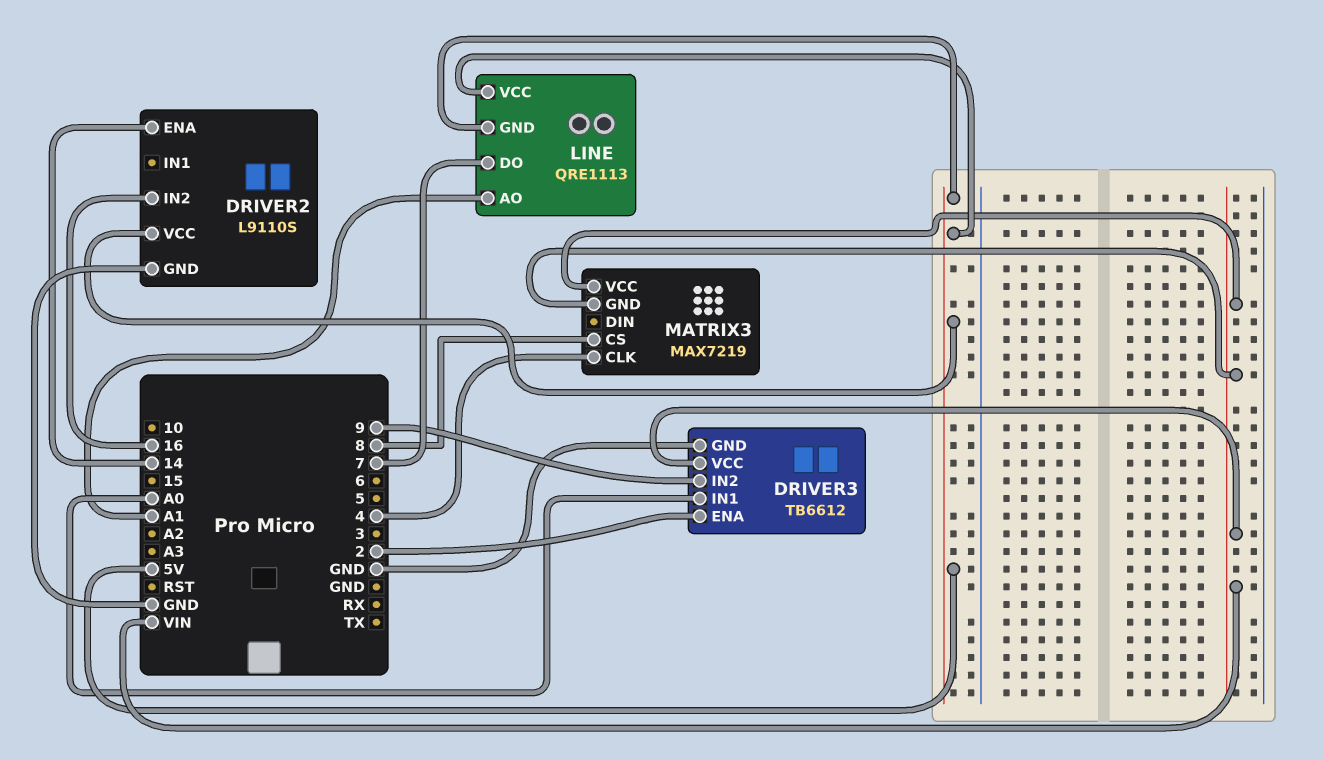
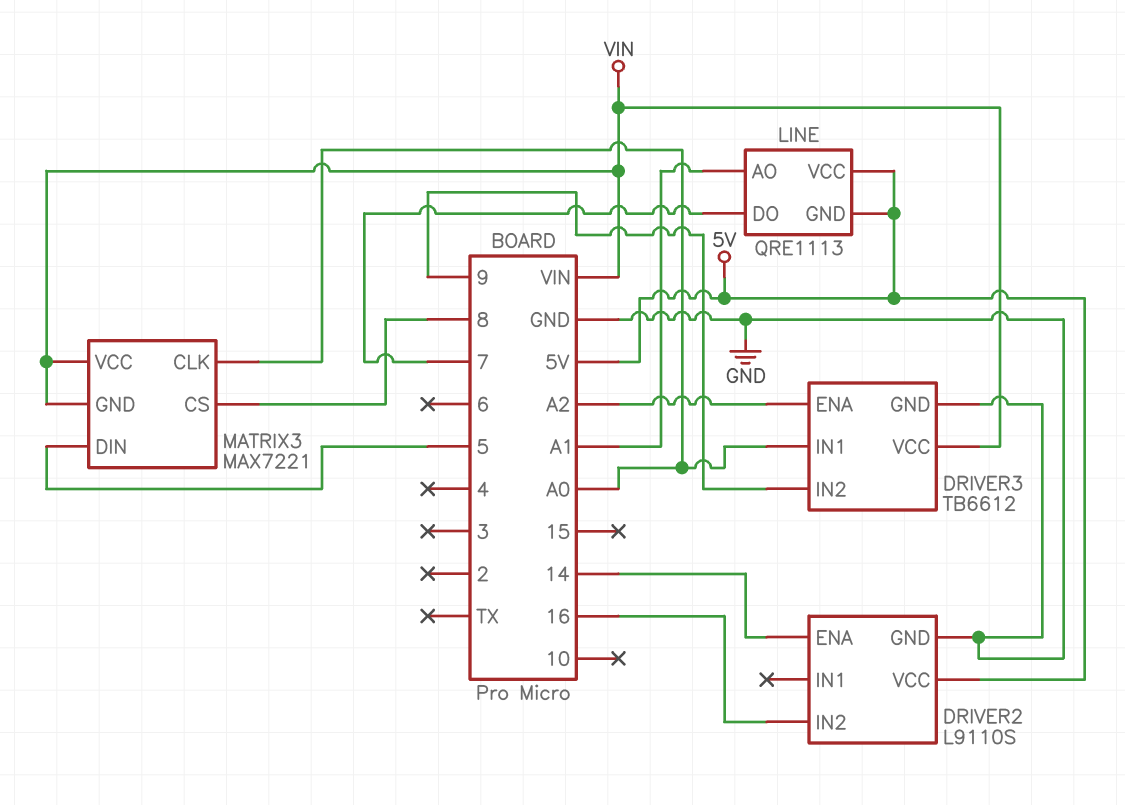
DRIVER3 pin ENA: 2 -> A2
MATRIX3: MAX7219 -> MAX7221
MATRIX3 pin CLK: 4 -> A0
MATRIX3 pin DIN: none -> 5

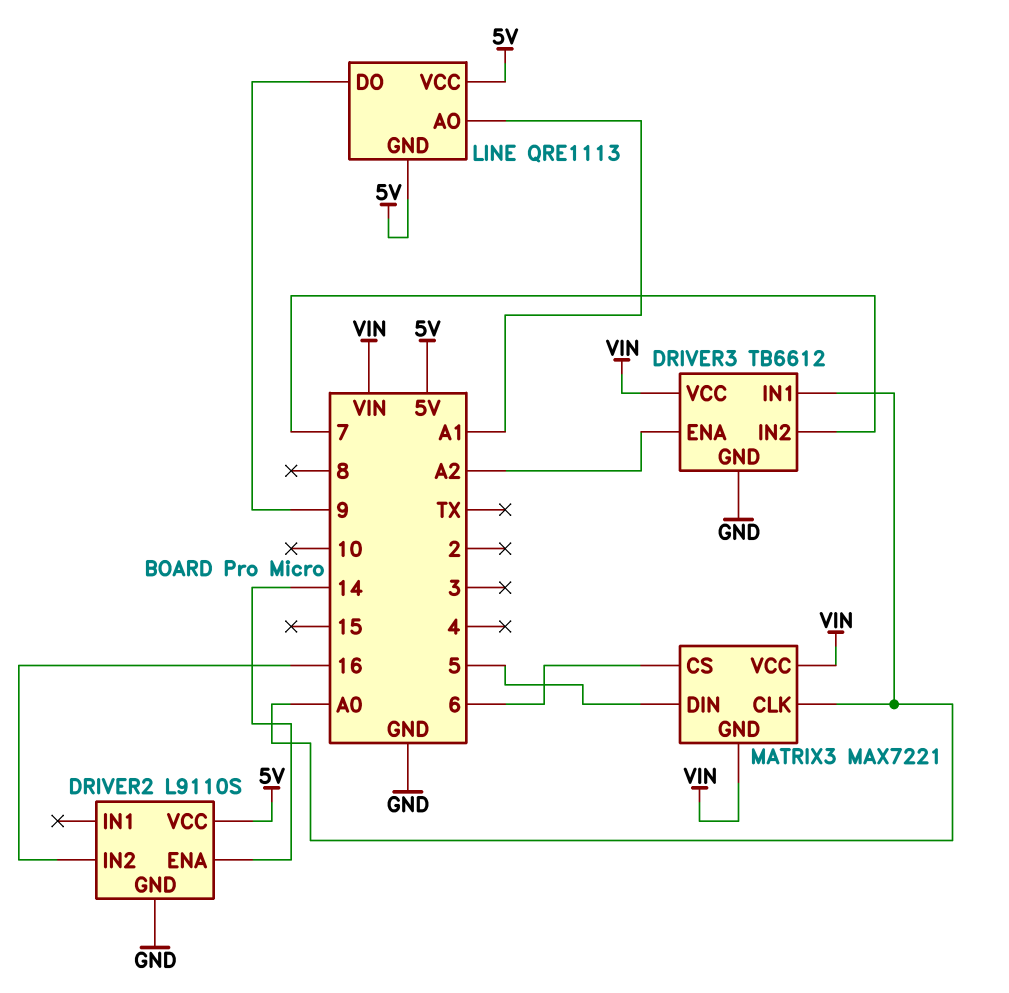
DRIVER3 pin IN2: 9 -> 7
LINE pin DO: 7 -> 9
MATRIX3 pin CS: 8 -> 6

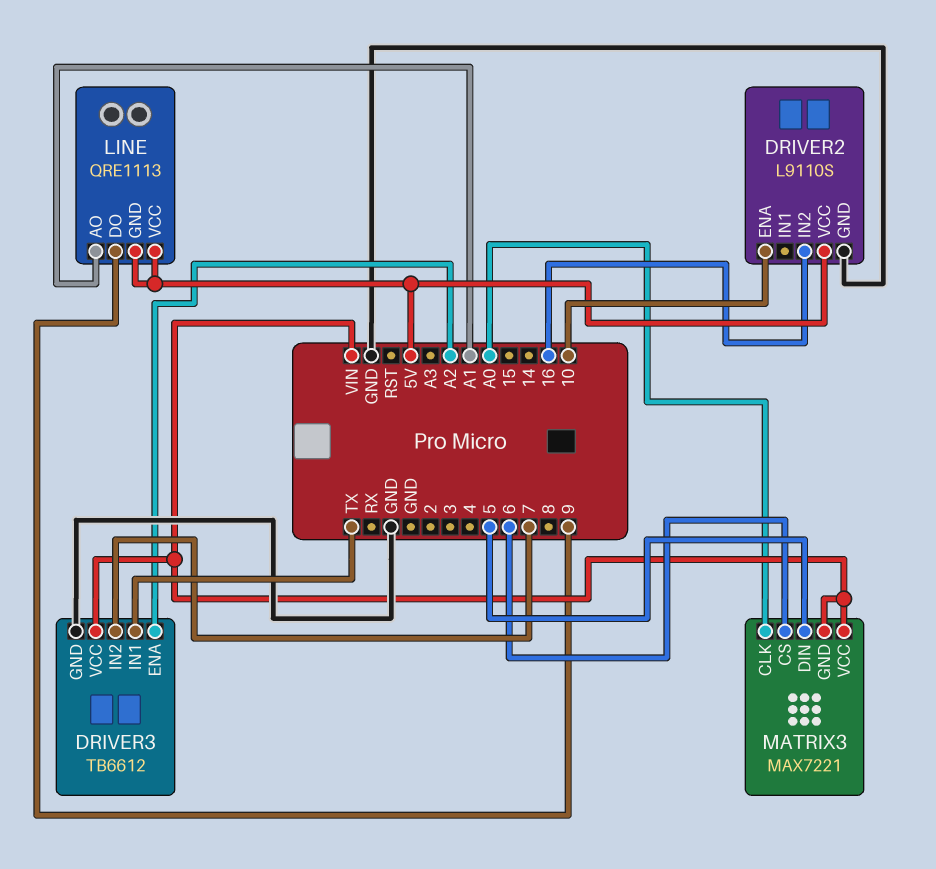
DRIVER2 pin ENA: 14 -> 10
DRIVER3 pin IN1: A0 -> TX

